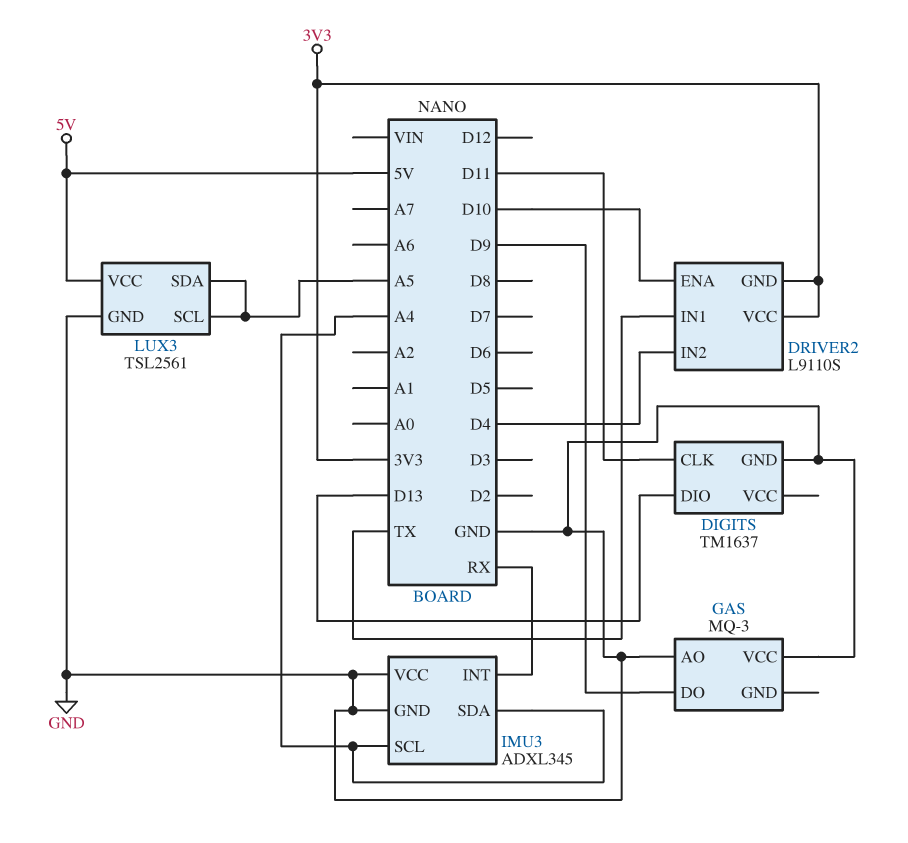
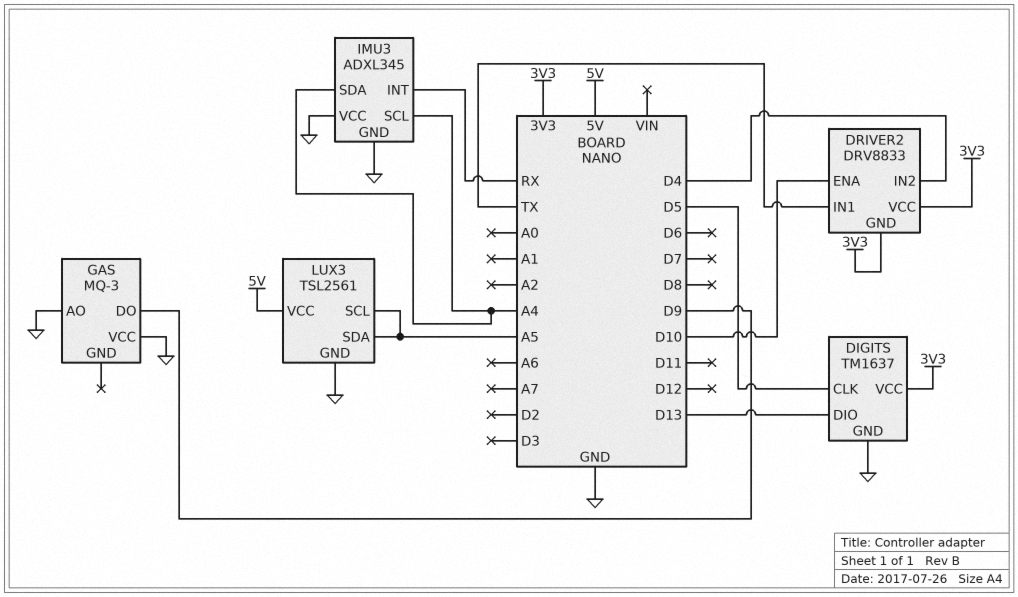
DIGITS pin CLK: D11 -> D5
DIGITS pin VCC: none -> 3V3
DRIVER2: L9110S -> DRV8833

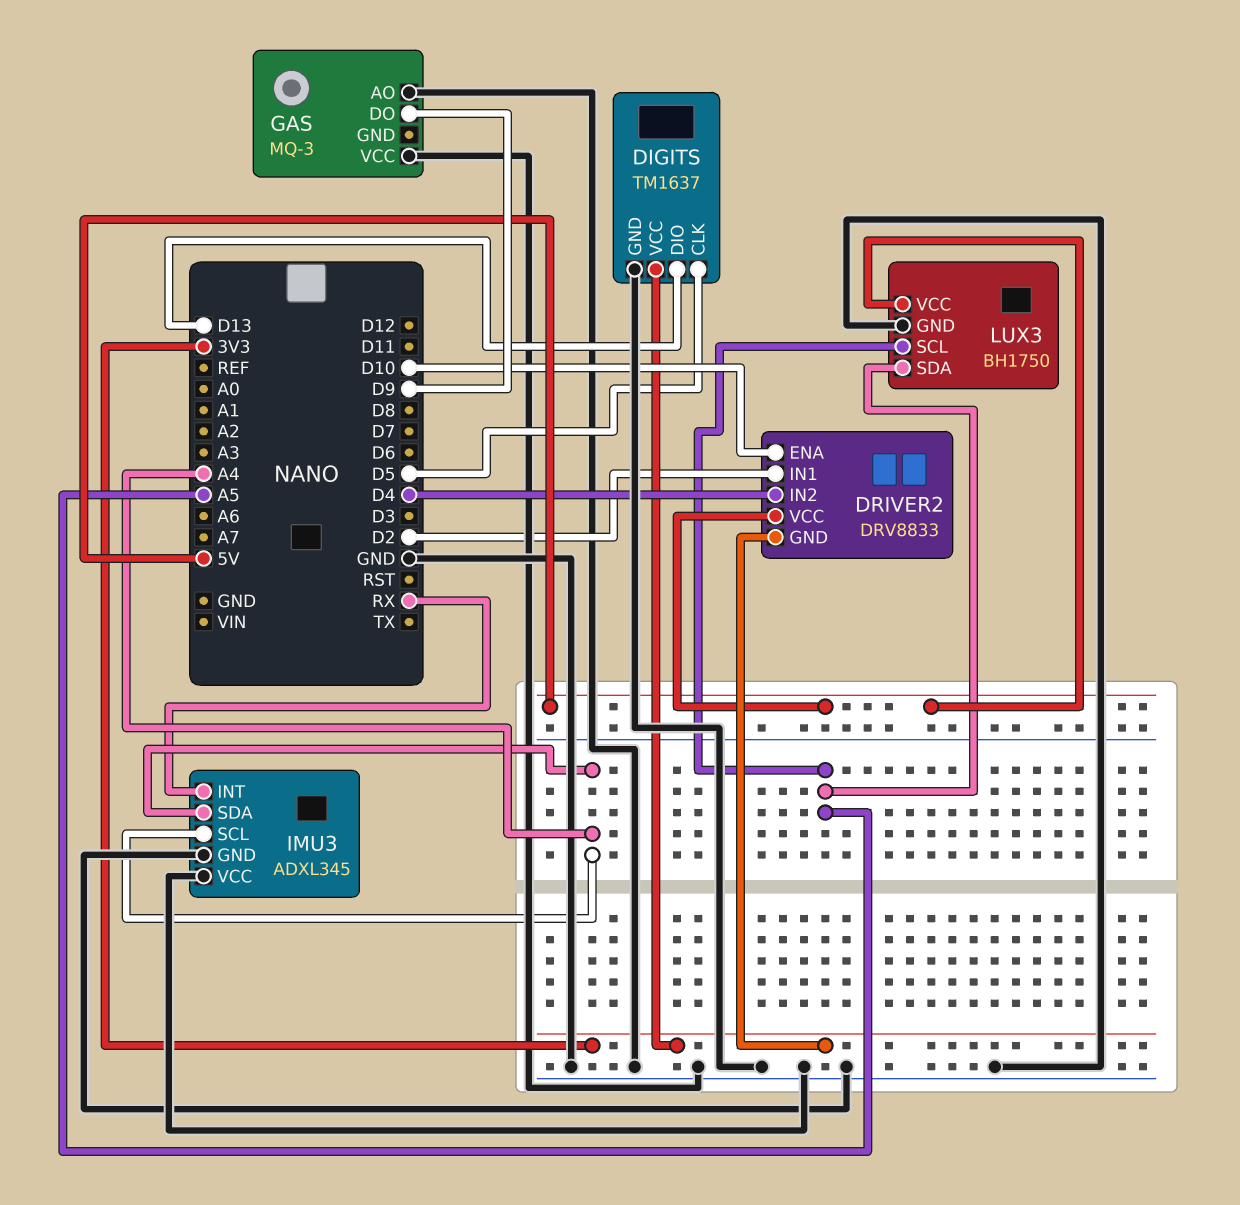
DRIVER2 pin IN1: TX -> D2
DRIVER2 pin VCC: 3V3 -> 5V
LUX3: TSL2561 -> BH1750

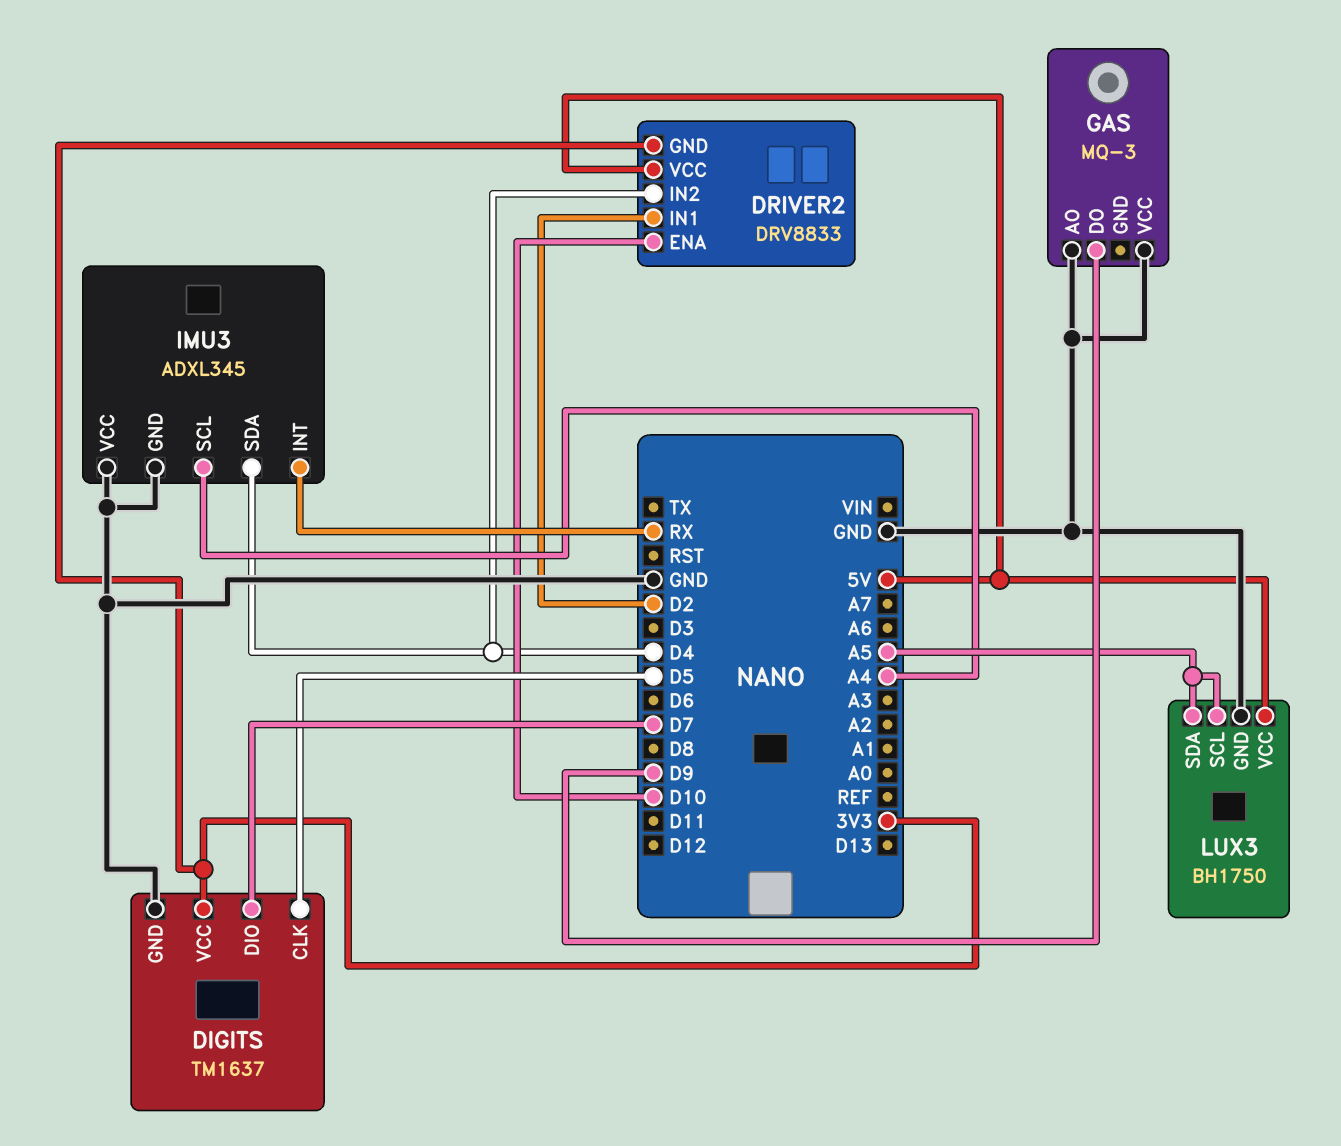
DIGITS pin DIO: D13 -> D7
IMU3 pin SDA: A4 -> D4

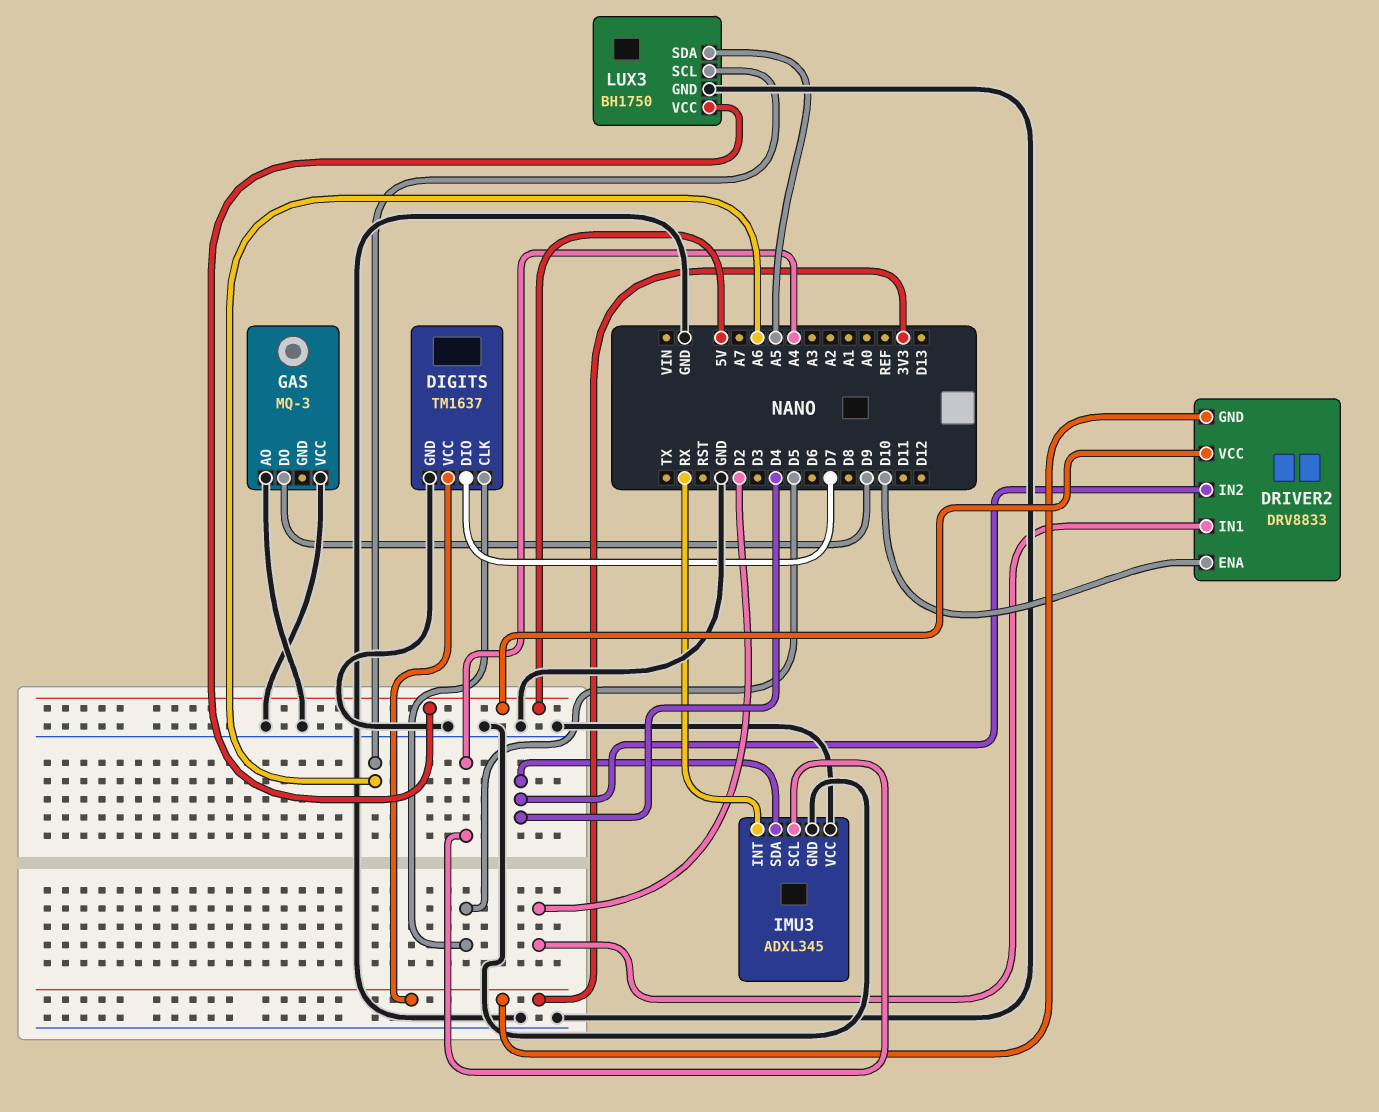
LUX3 pin SCL: A5 -> A6

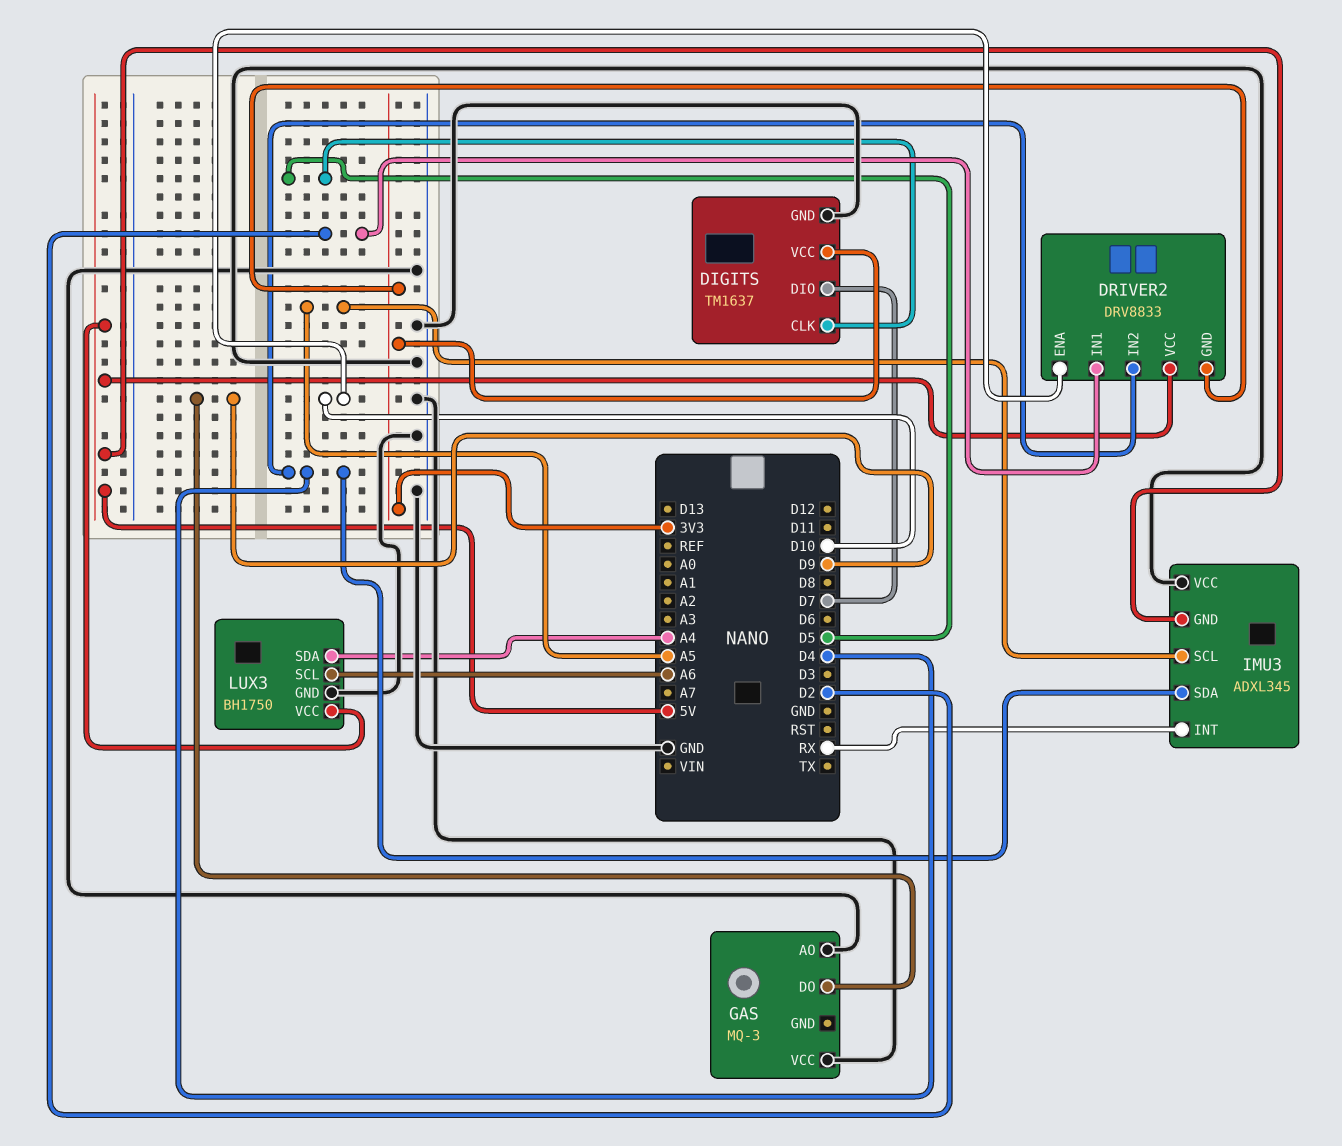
IMU3 pin GND: GND -> 5V
IMU3 pin SCL: A4 -> A5
LUX3 pin SDA: A5 -> A4

